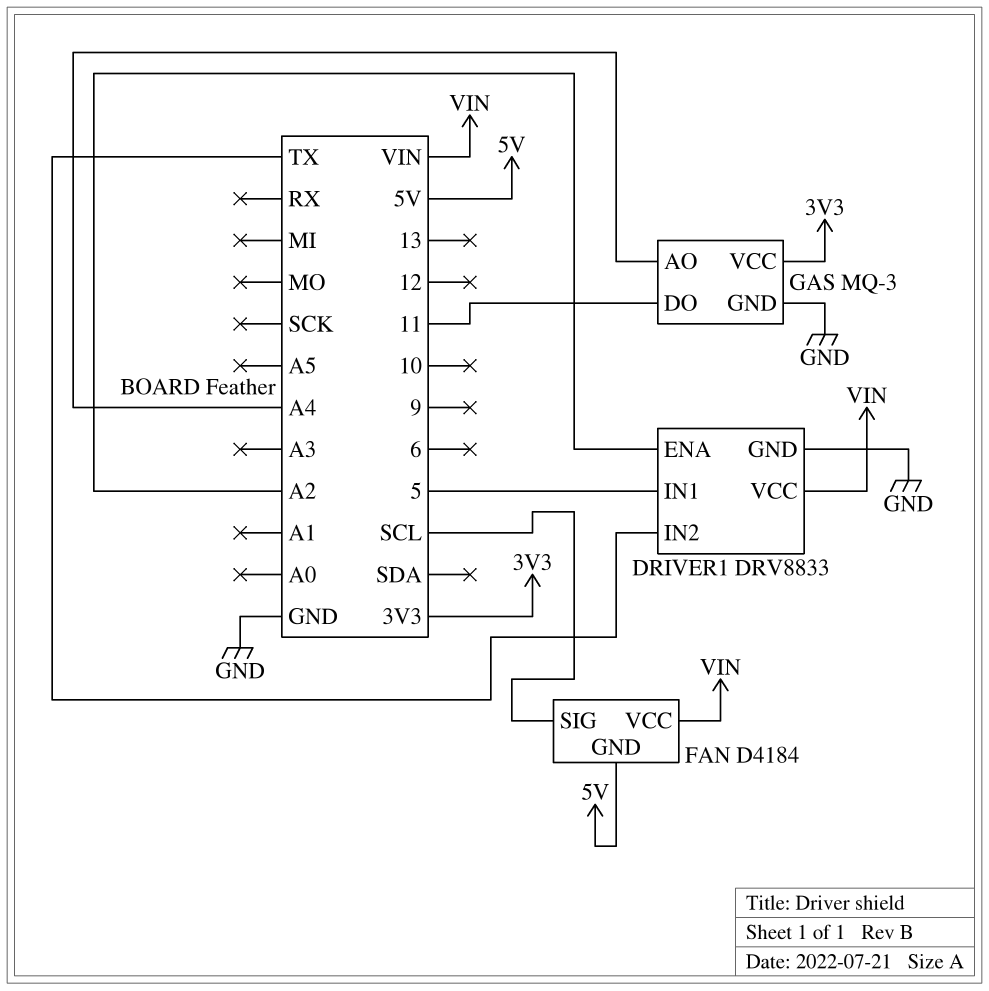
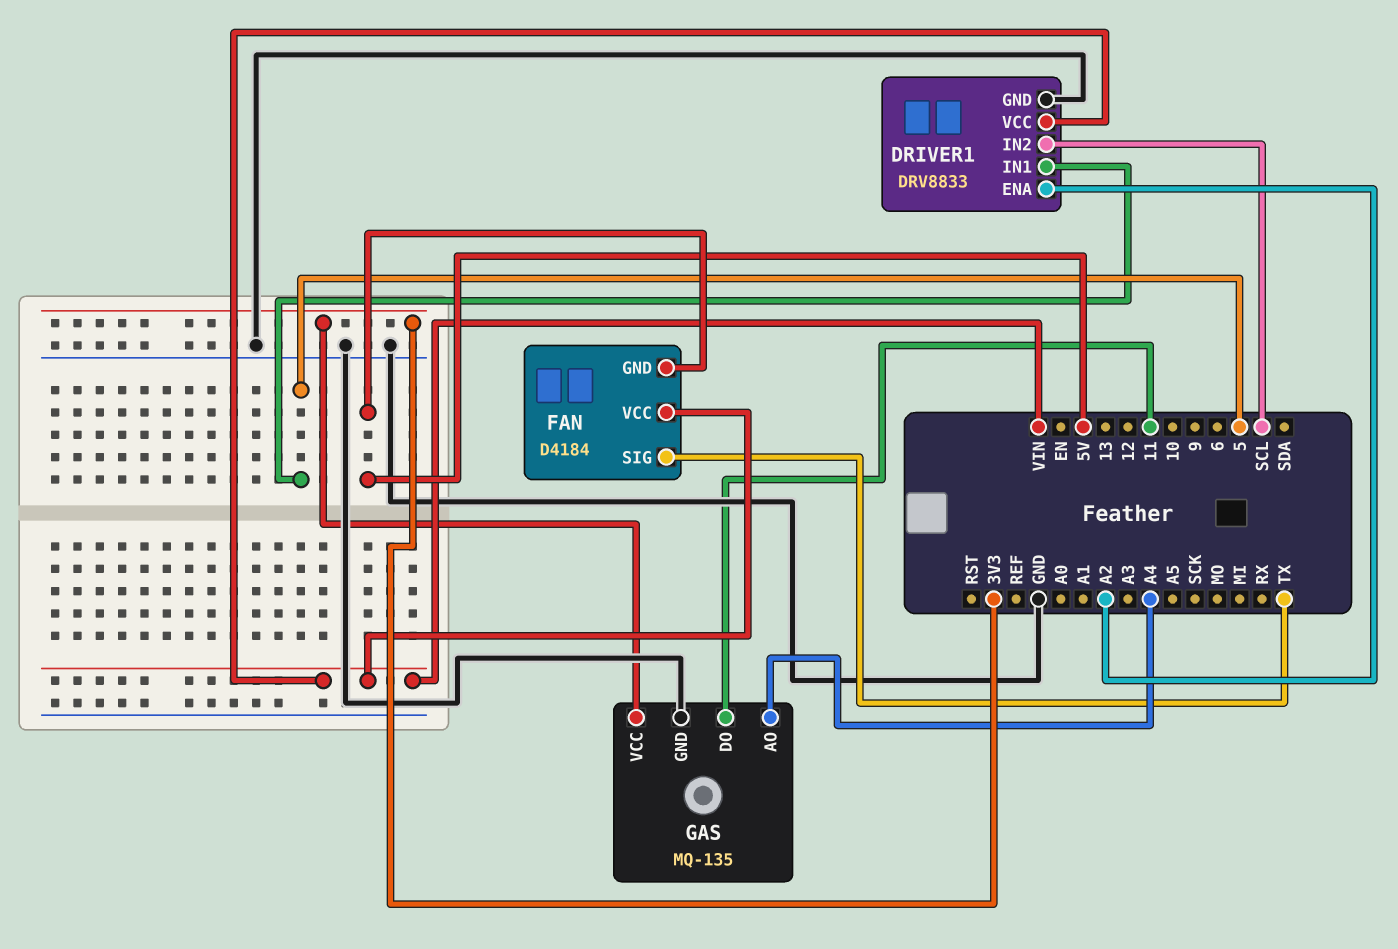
DRIVER1 pin IN2: TX -> SCL
FAN pin SIG: SCL -> TX
GAS: MQ-3 -> MQ-135

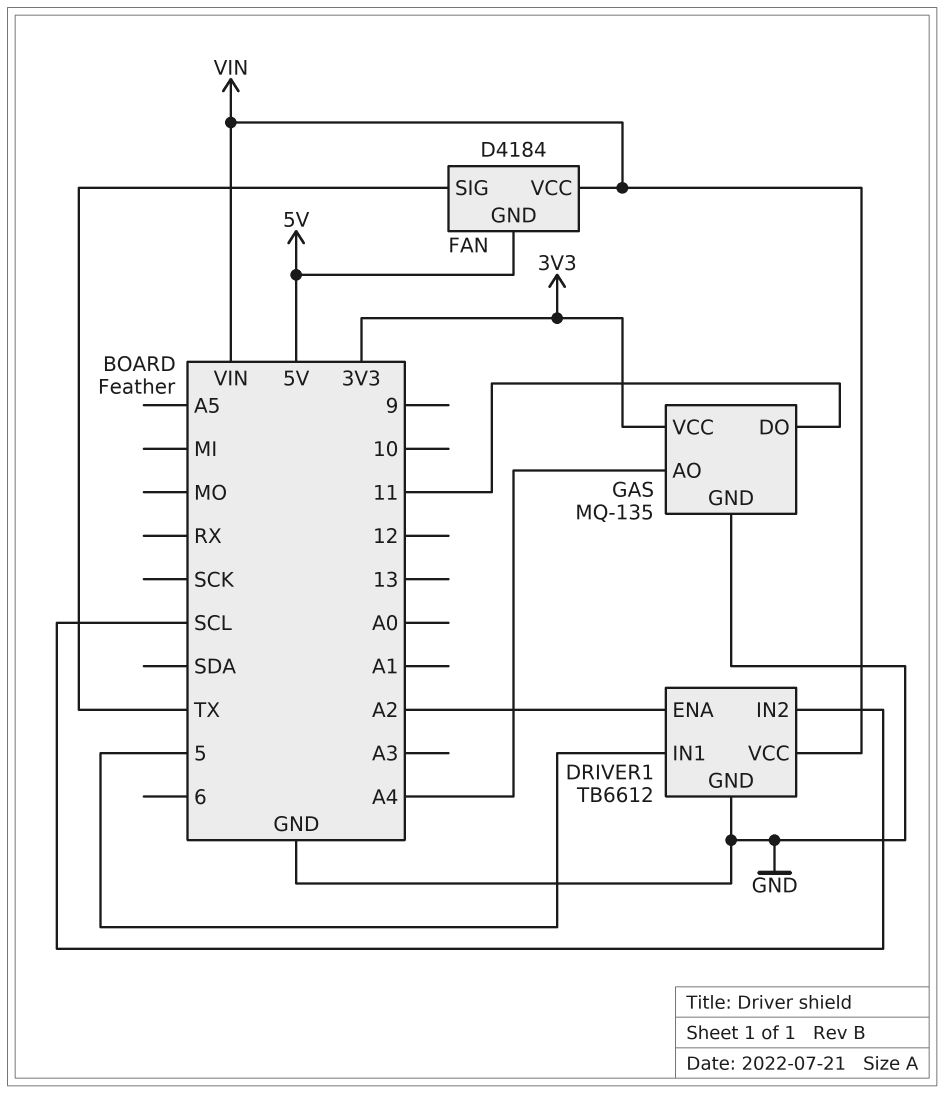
DRIVER1: DRV8833 -> TB6612

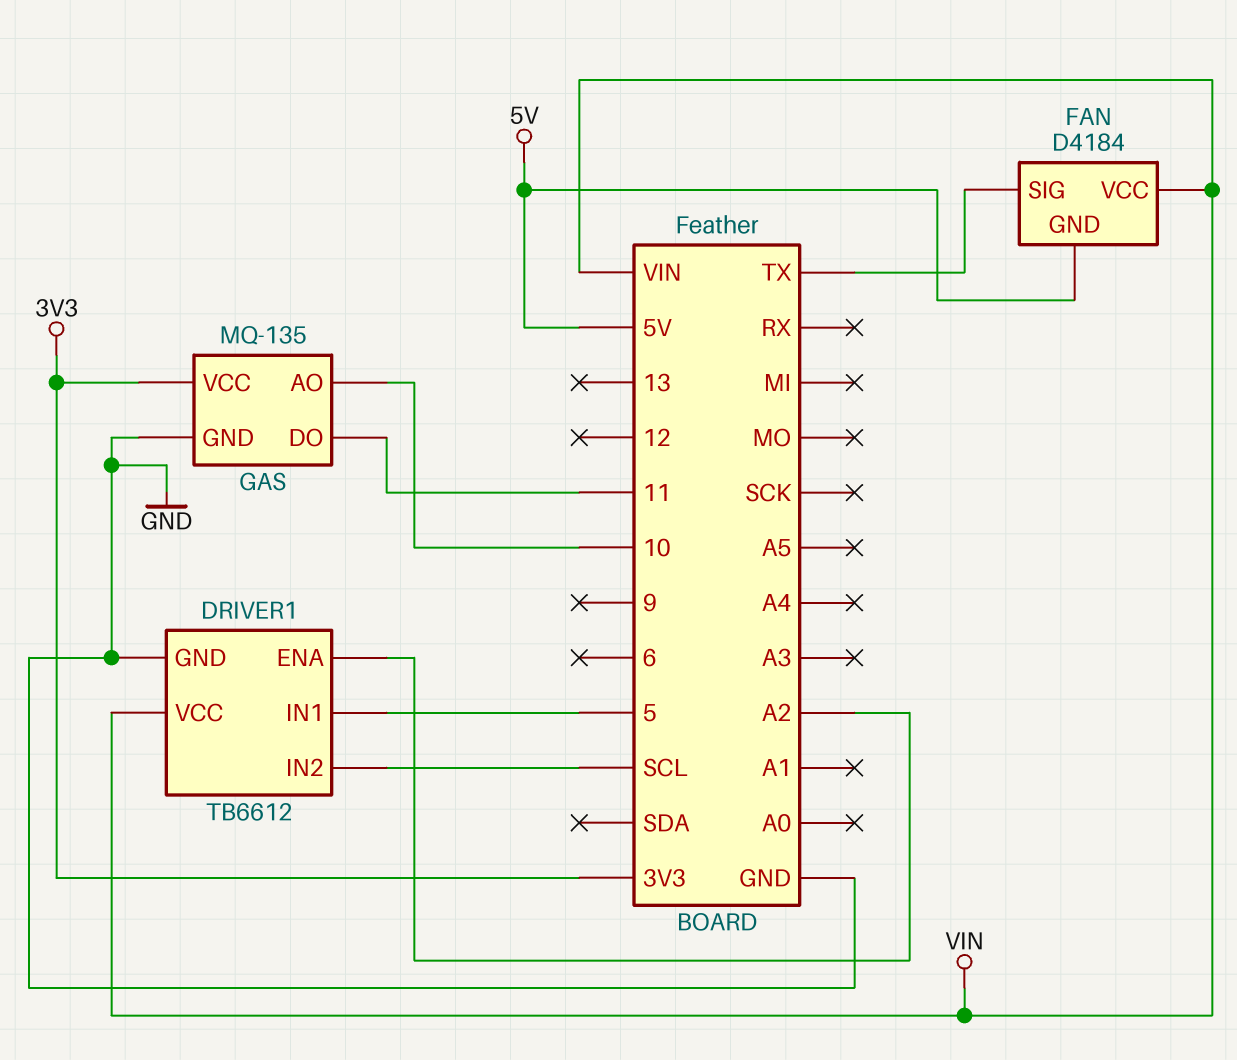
GAS pin AO: A4 -> 10

